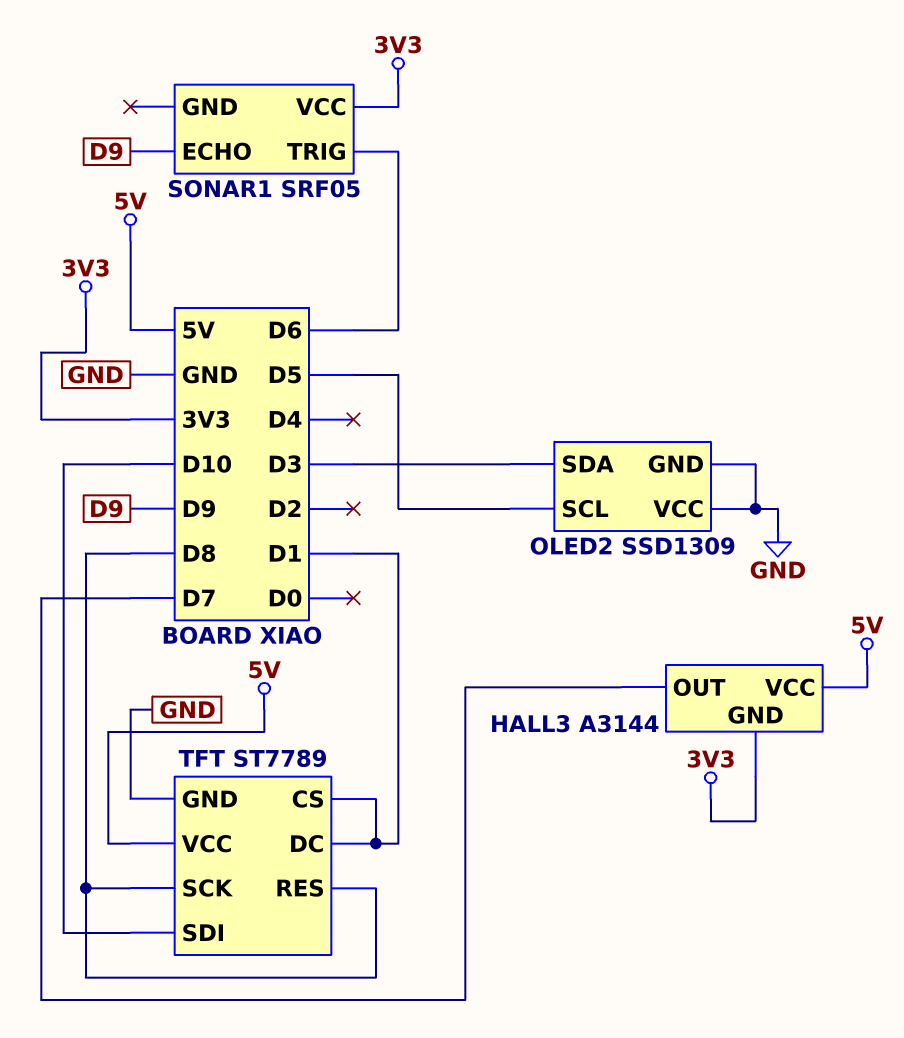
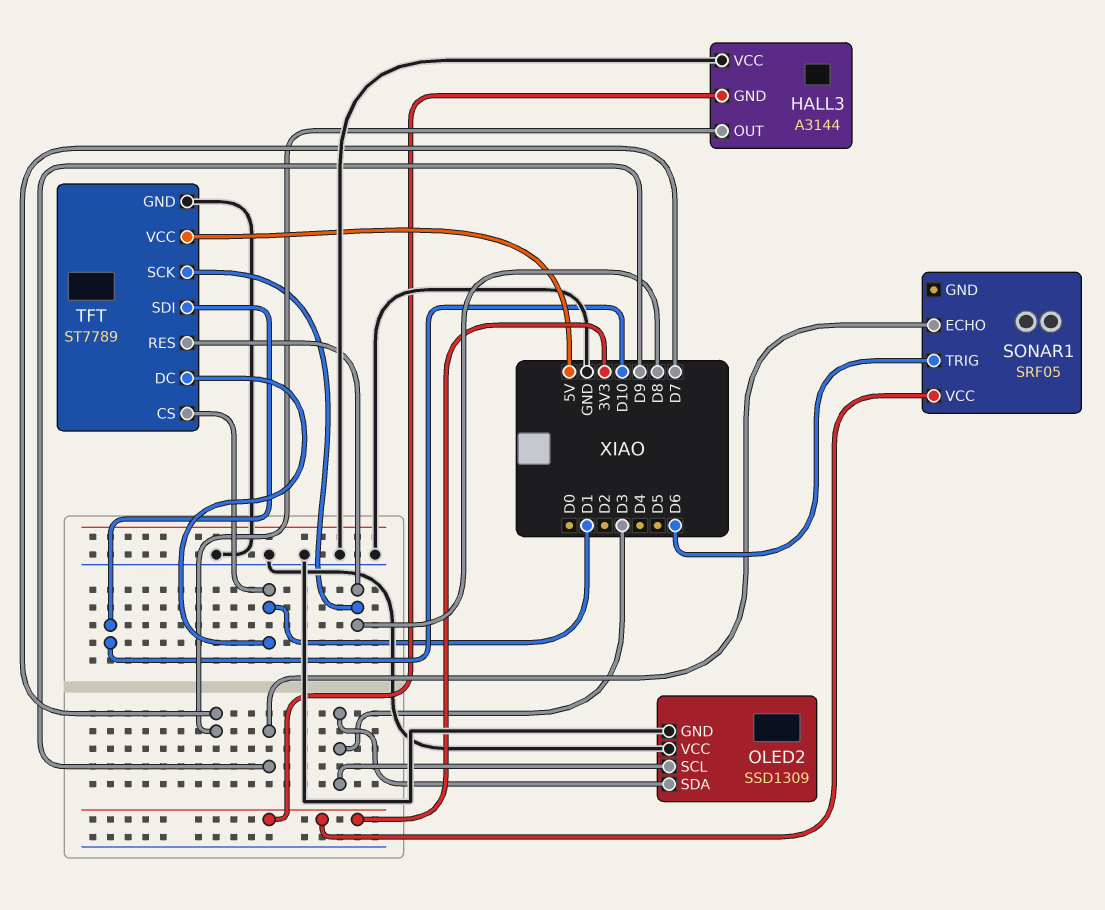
HALL3 pin VCC: 5V -> GND
OLED2 pin SCL: D5 -> D3

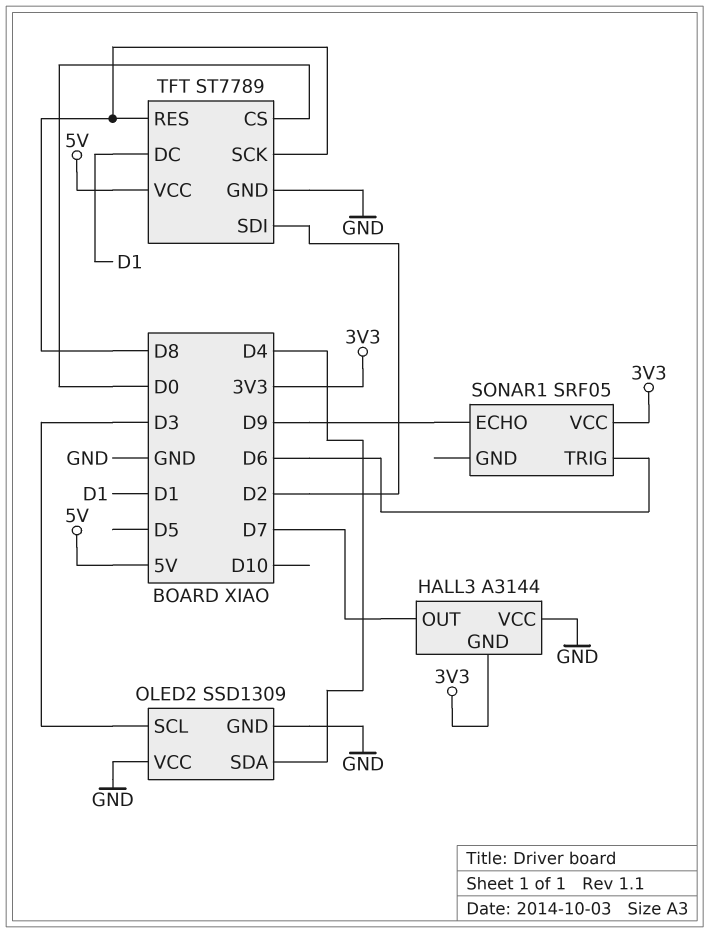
OLED2 pin SDA: D3 -> D4
TFT pin CS: D1 -> D0
TFT pin SDI: D10 -> D2

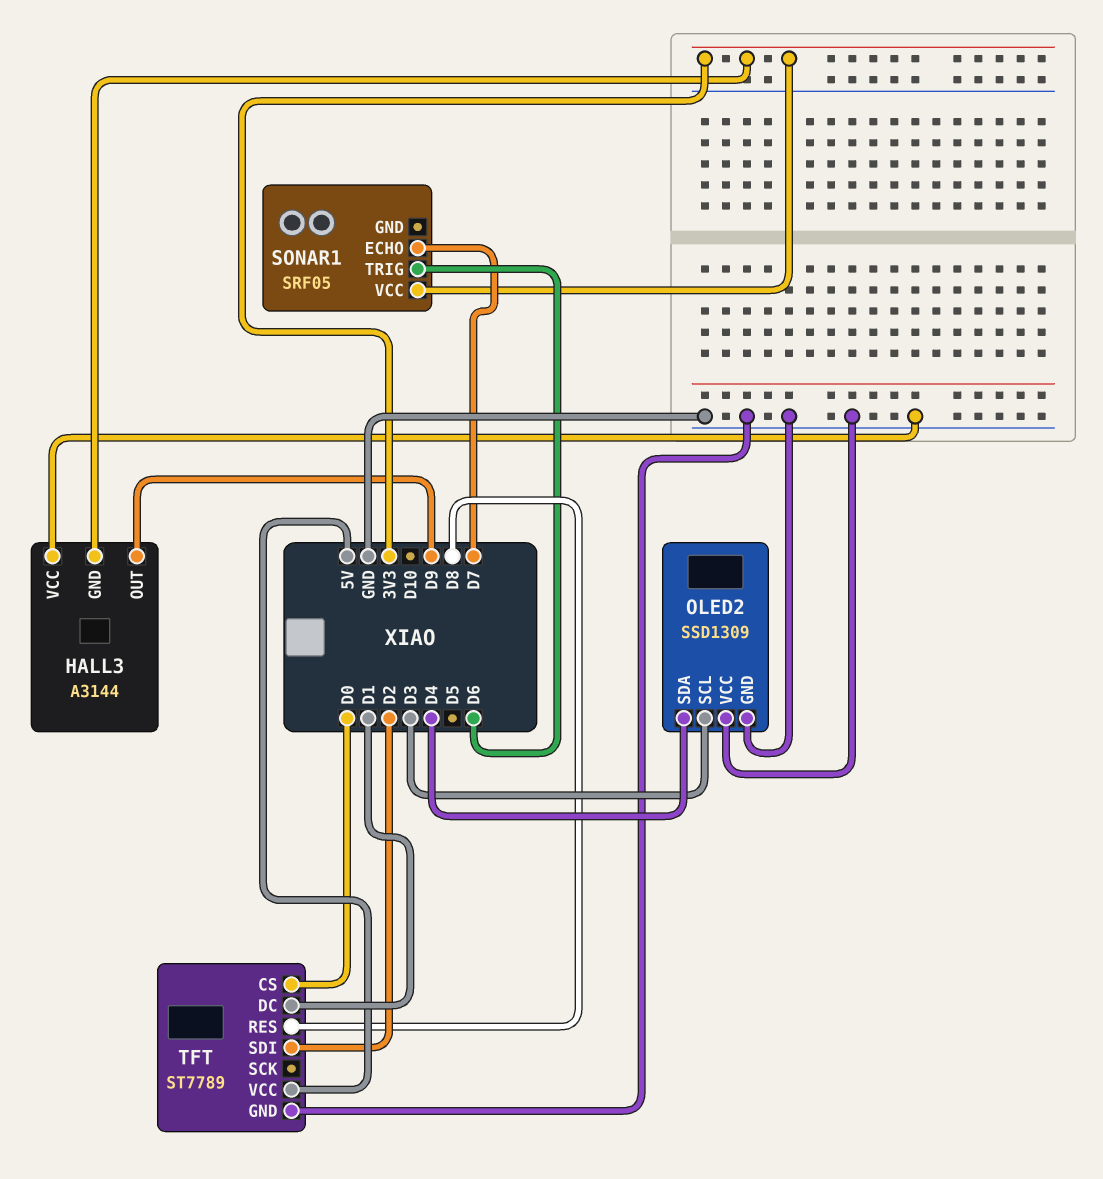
HALL3 pin OUT: D7 -> D9
SONAR1 pin ECHO: D9 -> D7
TFT pin SCK: D8 -> none

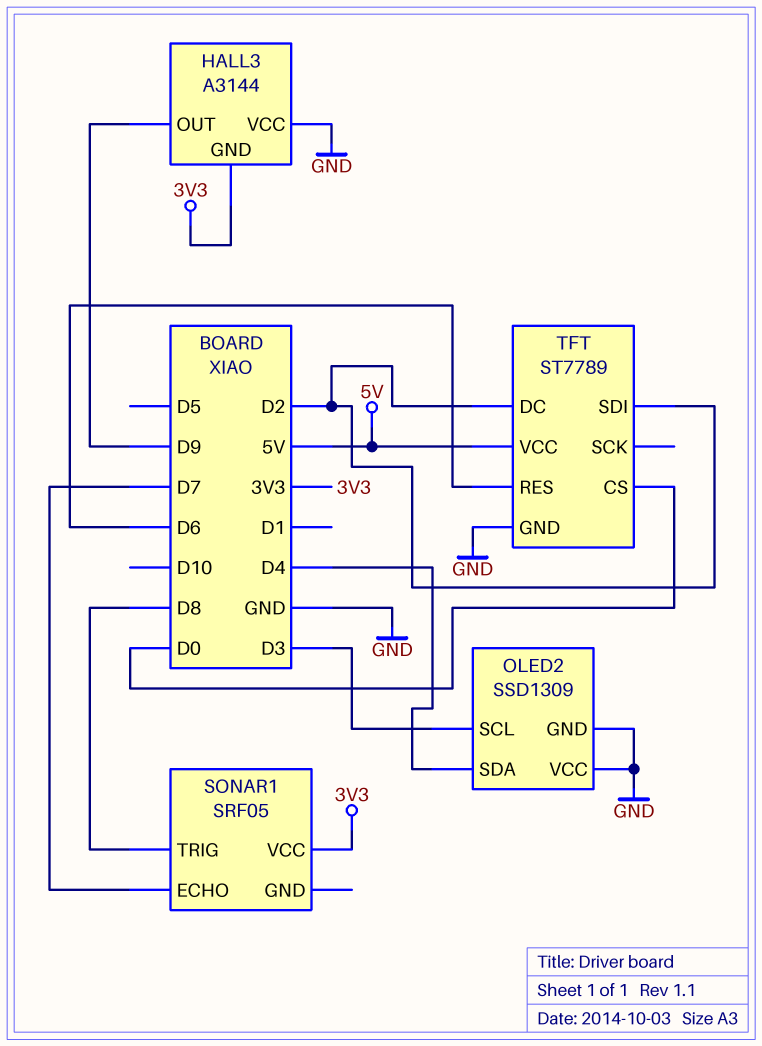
SONAR1 pin TRIG: D6 -> D8
TFT pin DC: D1 -> D2
TFT pin RES: D8 -> D6

